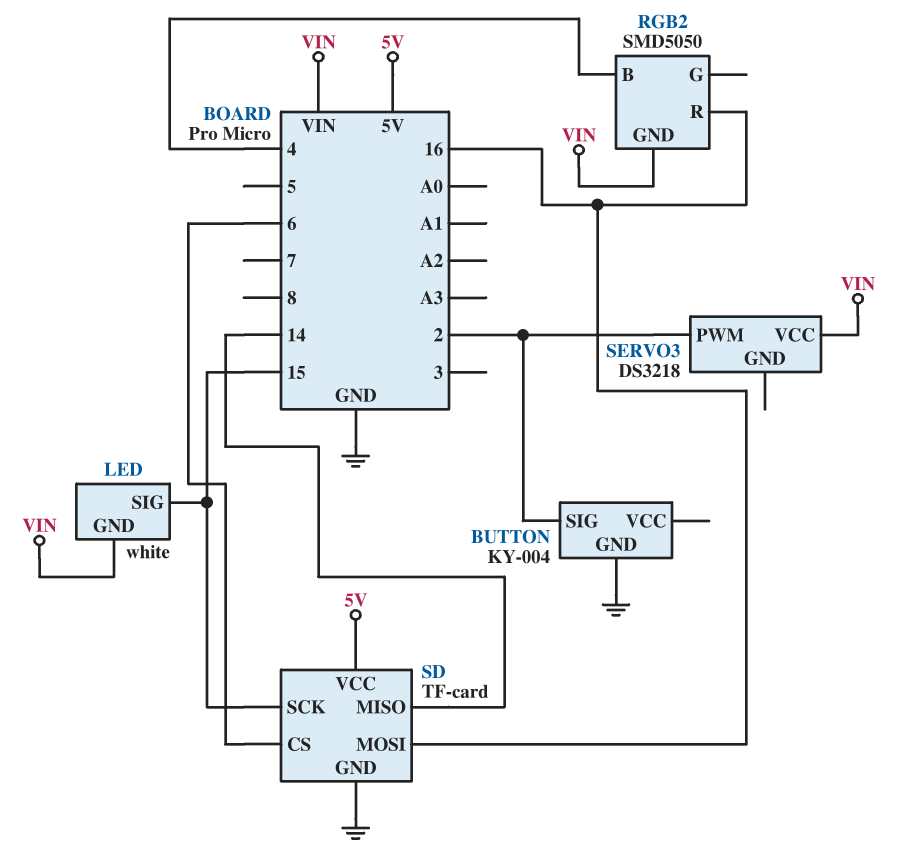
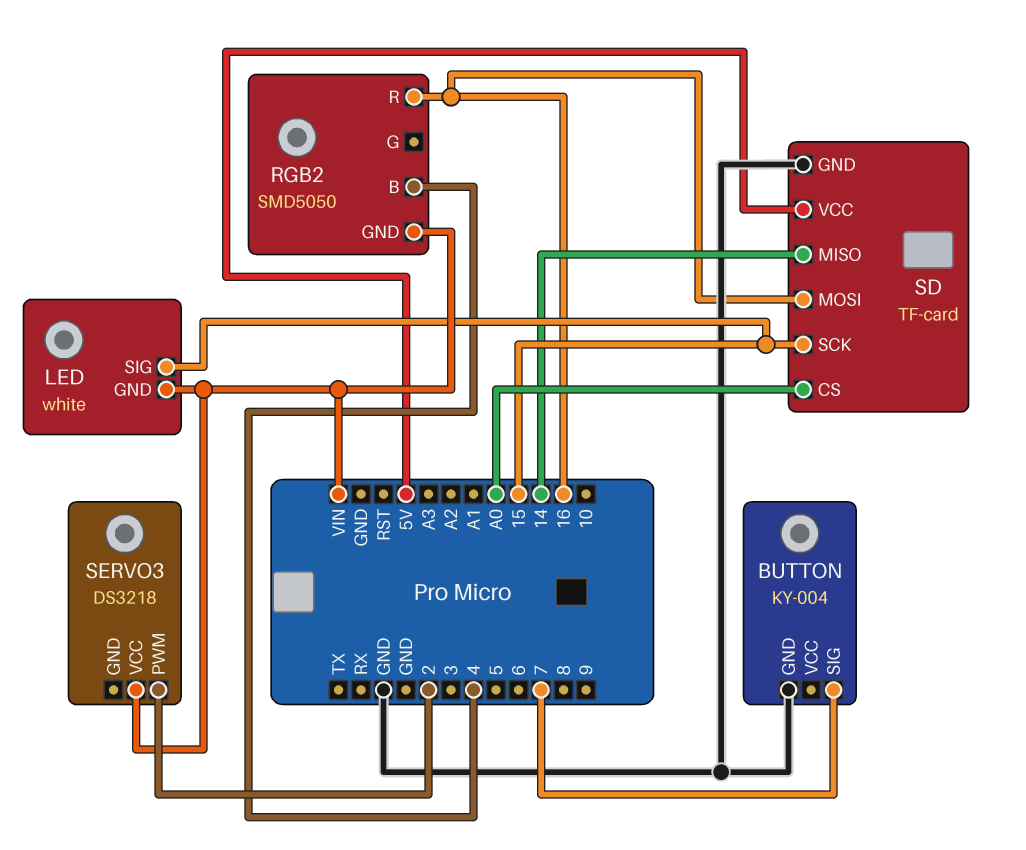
BUTTON pin SIG: 2 -> 7
SD pin CS: 6 -> A0

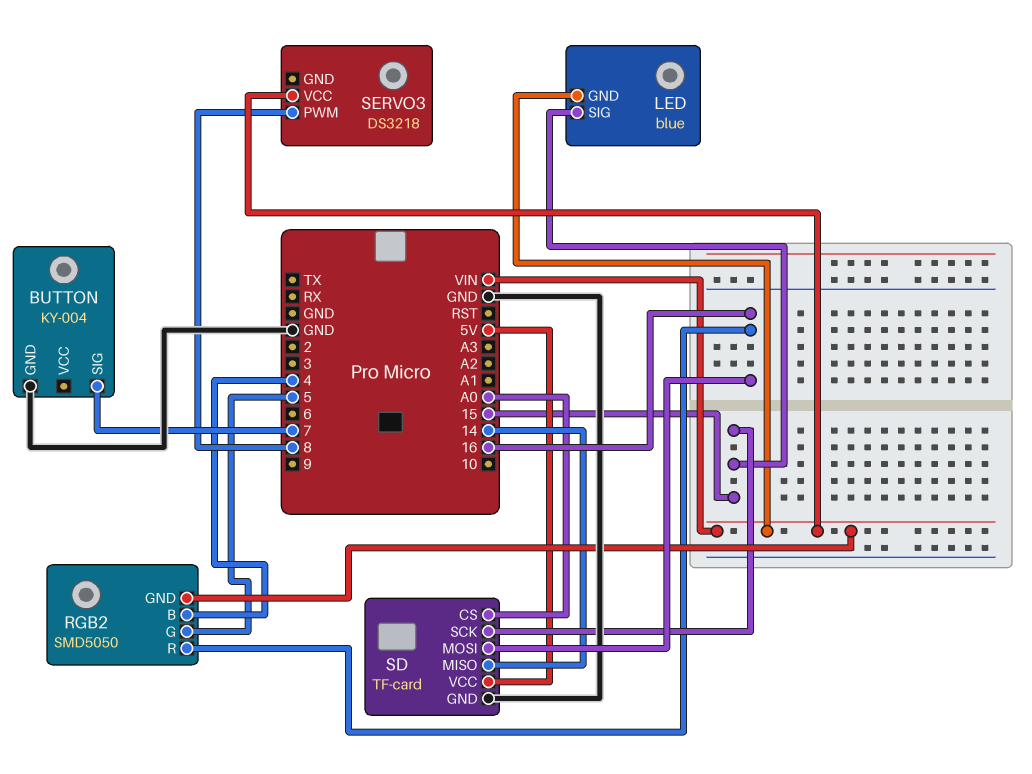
LED: white -> blue
RGB2 pin G: none -> 5
SERVO3 pin PWM: 2 -> 8

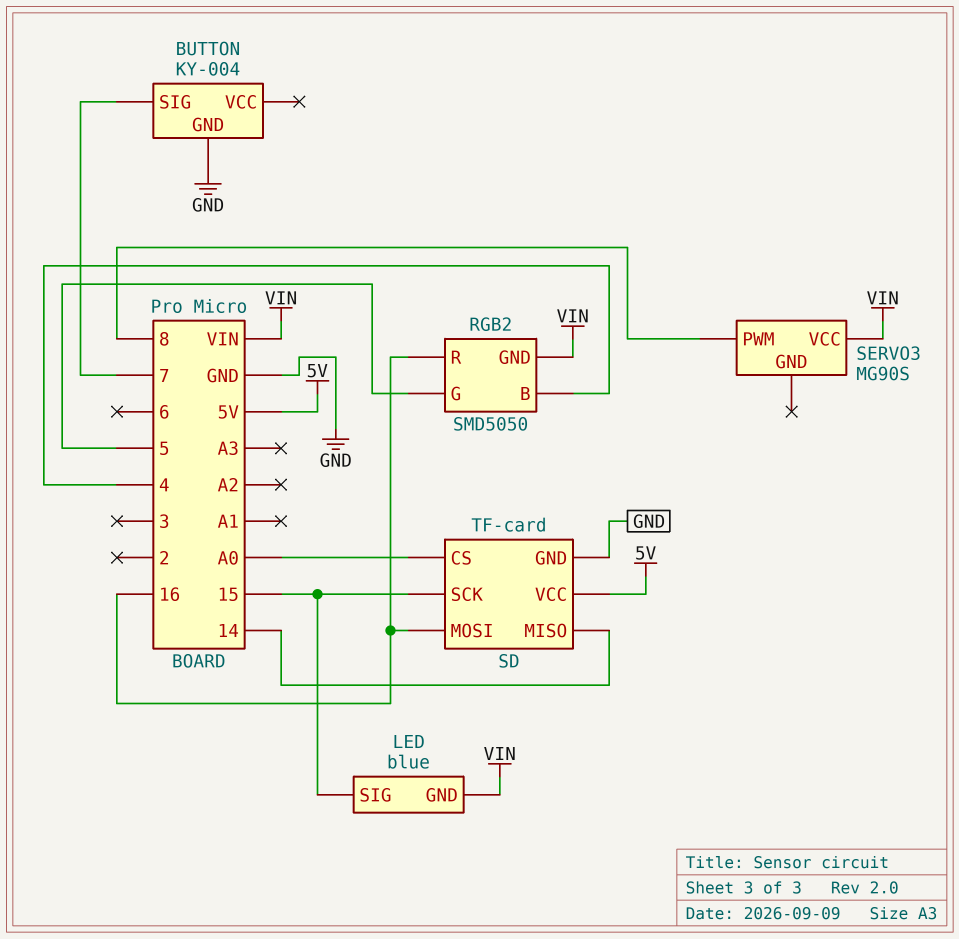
SERVO3: DS3218 -> MG90S

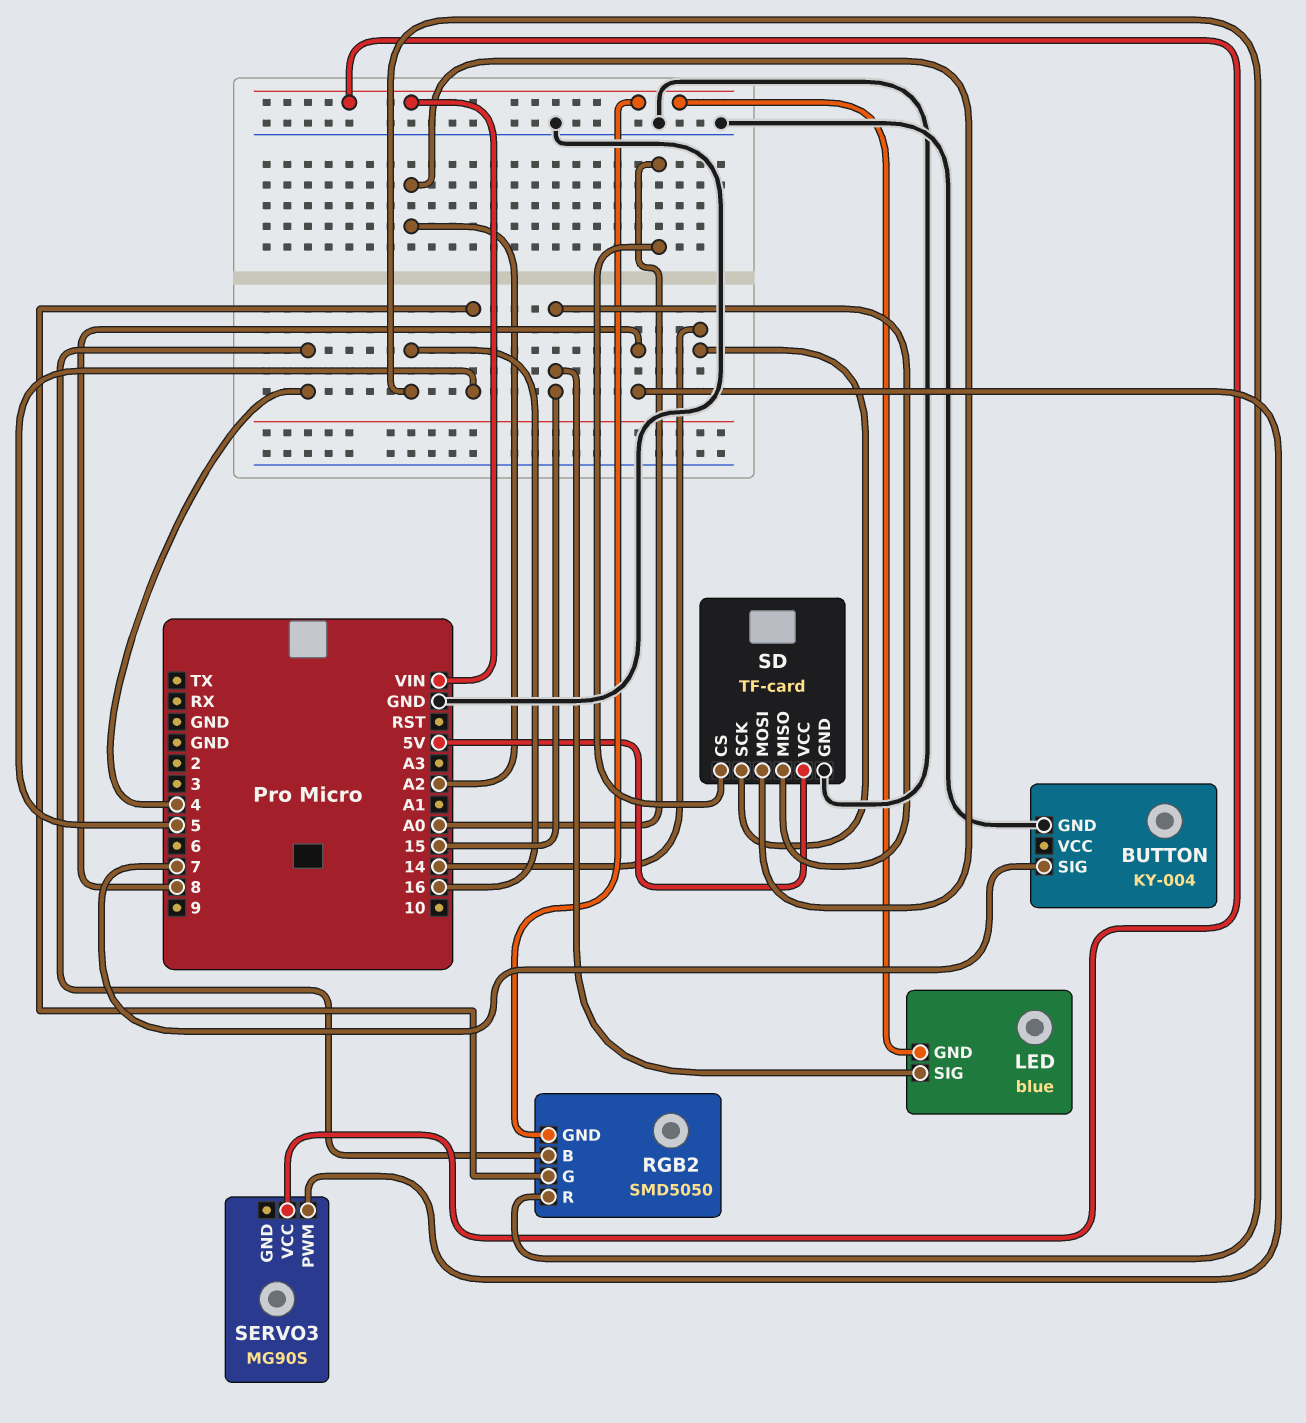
SD pin MISO: 14 -> 15
SD pin MOSI: 16 -> A2
SD pin SCK: 15 -> 14

